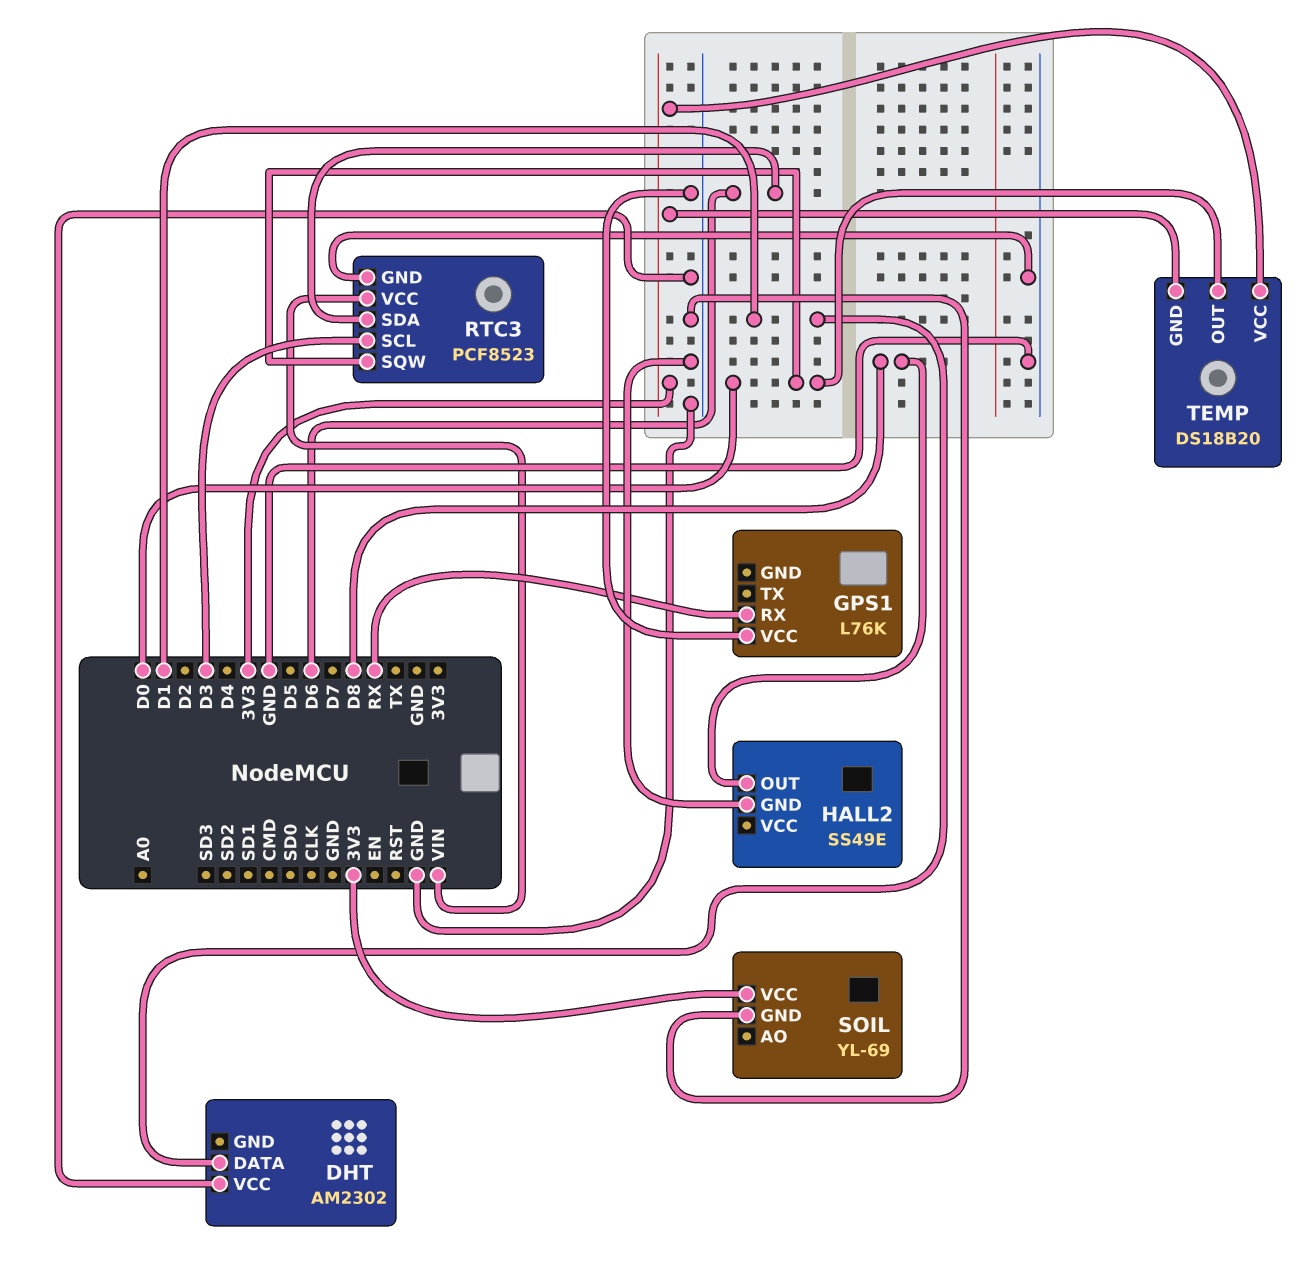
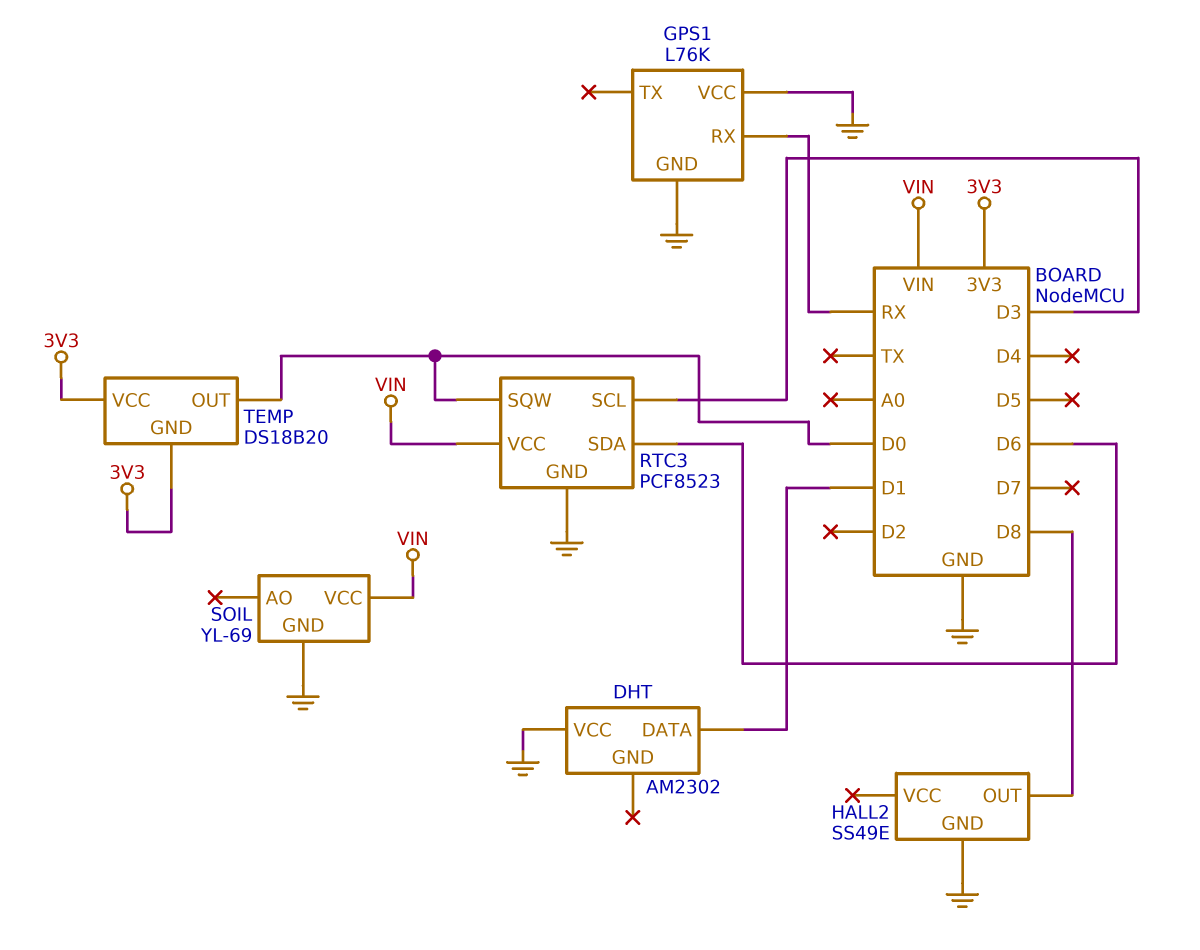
GPS1 pin GND: none -> GND
SOIL pin VCC: 3V3 -> VIN

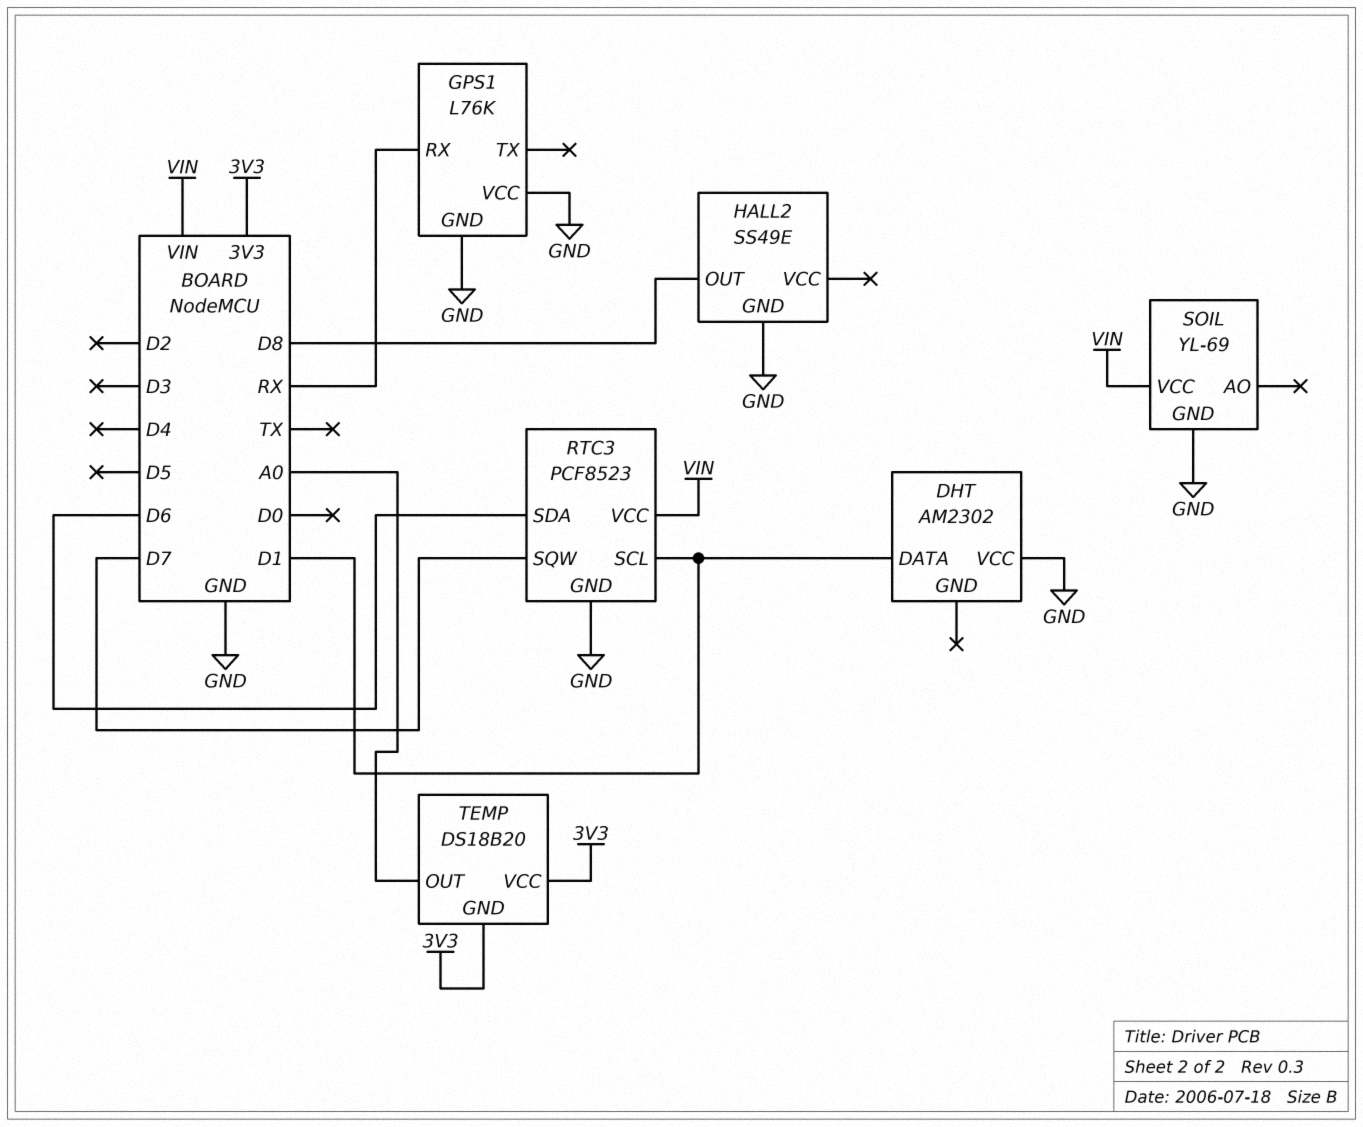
RTC3 pin SCL: D3 -> D1
RTC3 pin SQW: D0 -> D7
TEMP pin OUT: D0 -> A0

